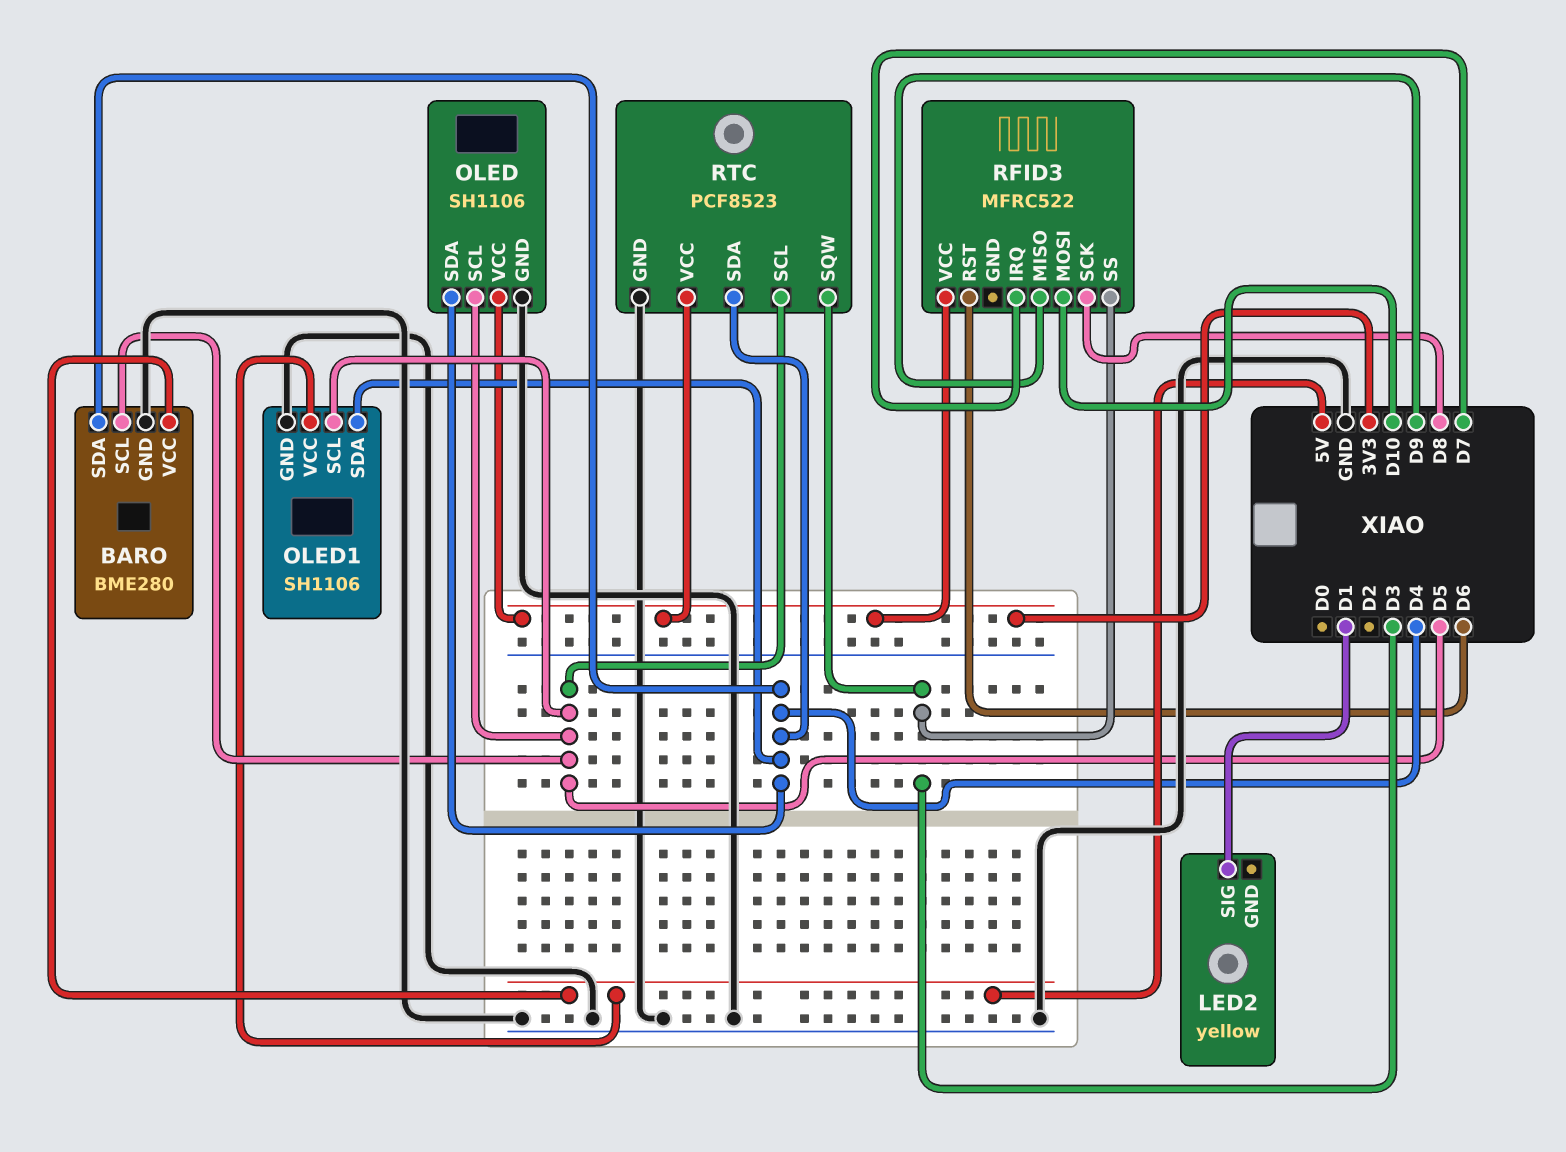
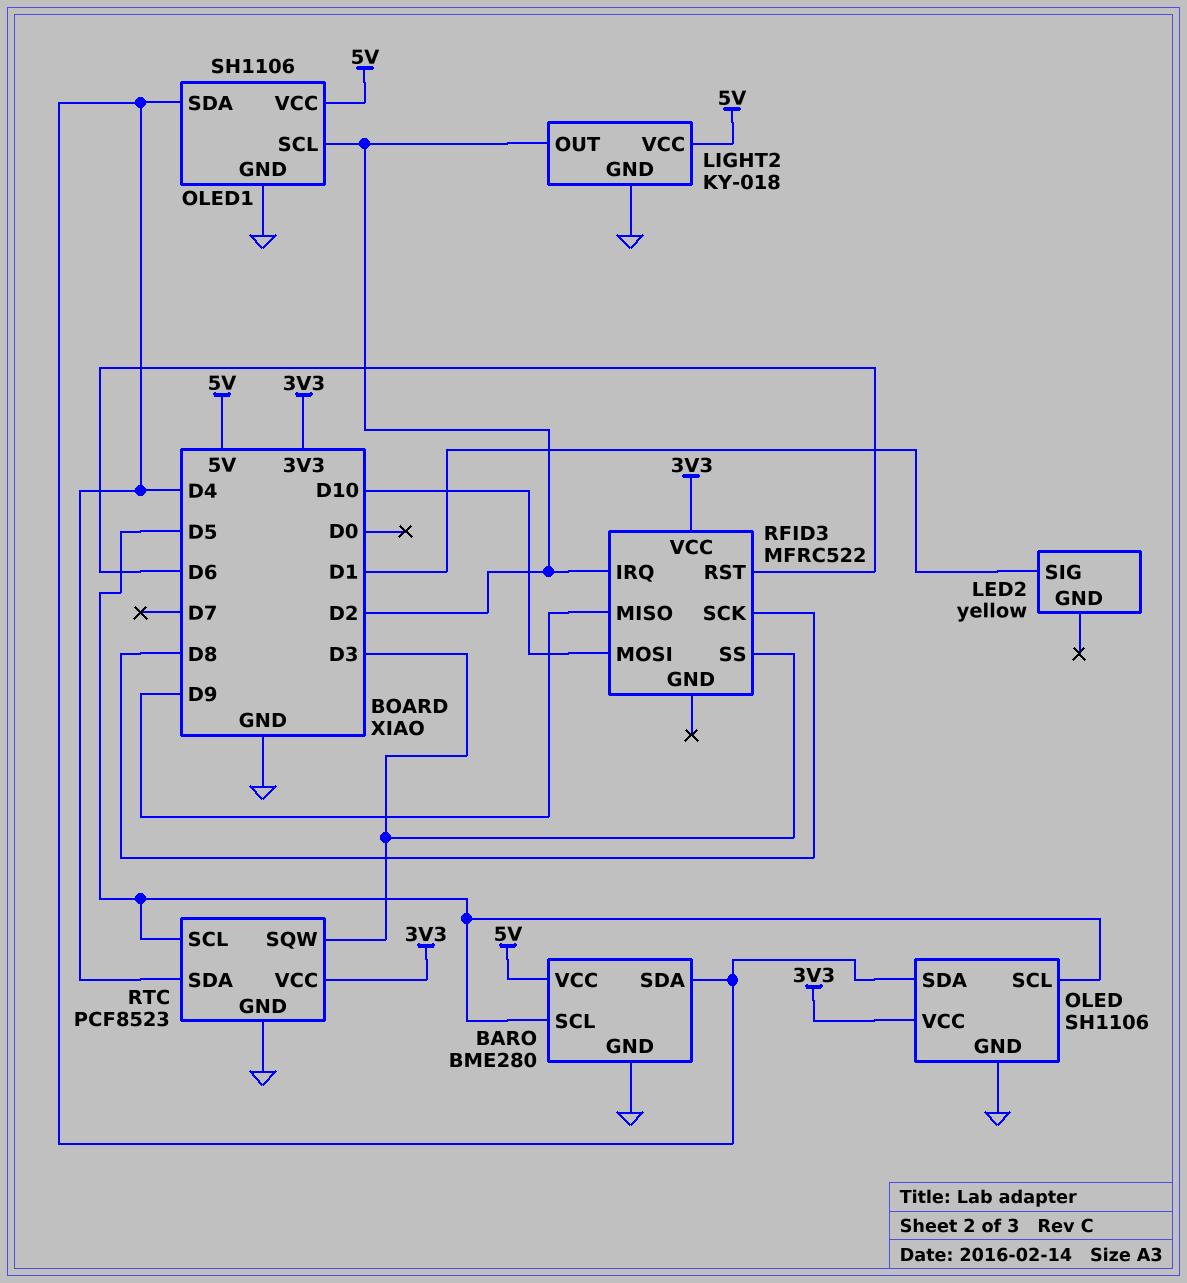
LIGHT2: none -> KY-018
LIGHT2 pin GND: none -> GND
LIGHT2 pin OUT: none -> D2
LIGHT2 pin VCC: none -> 5V
OLED1 pin SCL: D5 -> D2
RFID3 pin IRQ: D7 -> D2

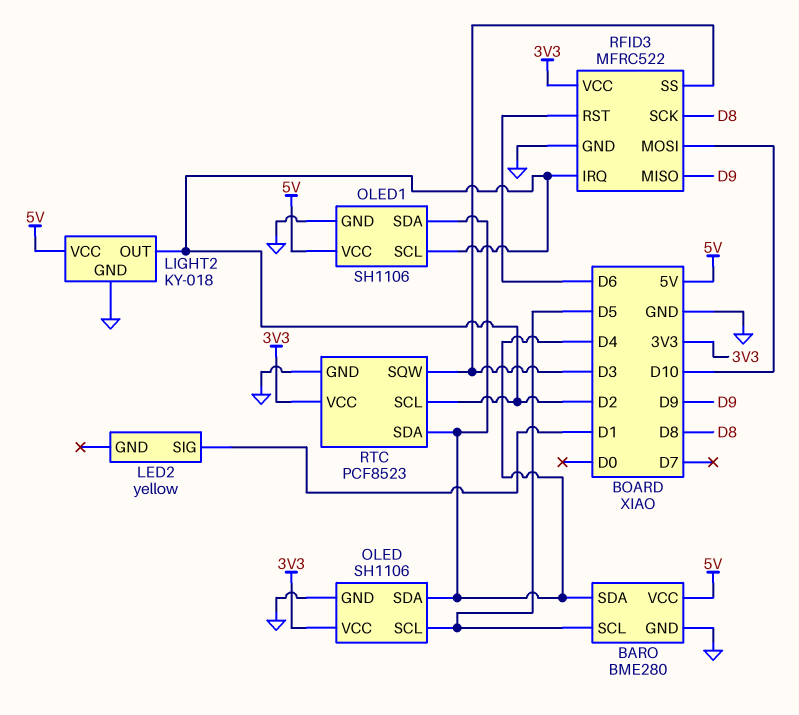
RFID3 pin GND: none -> GND
RTC pin SCL: D5 -> D2

